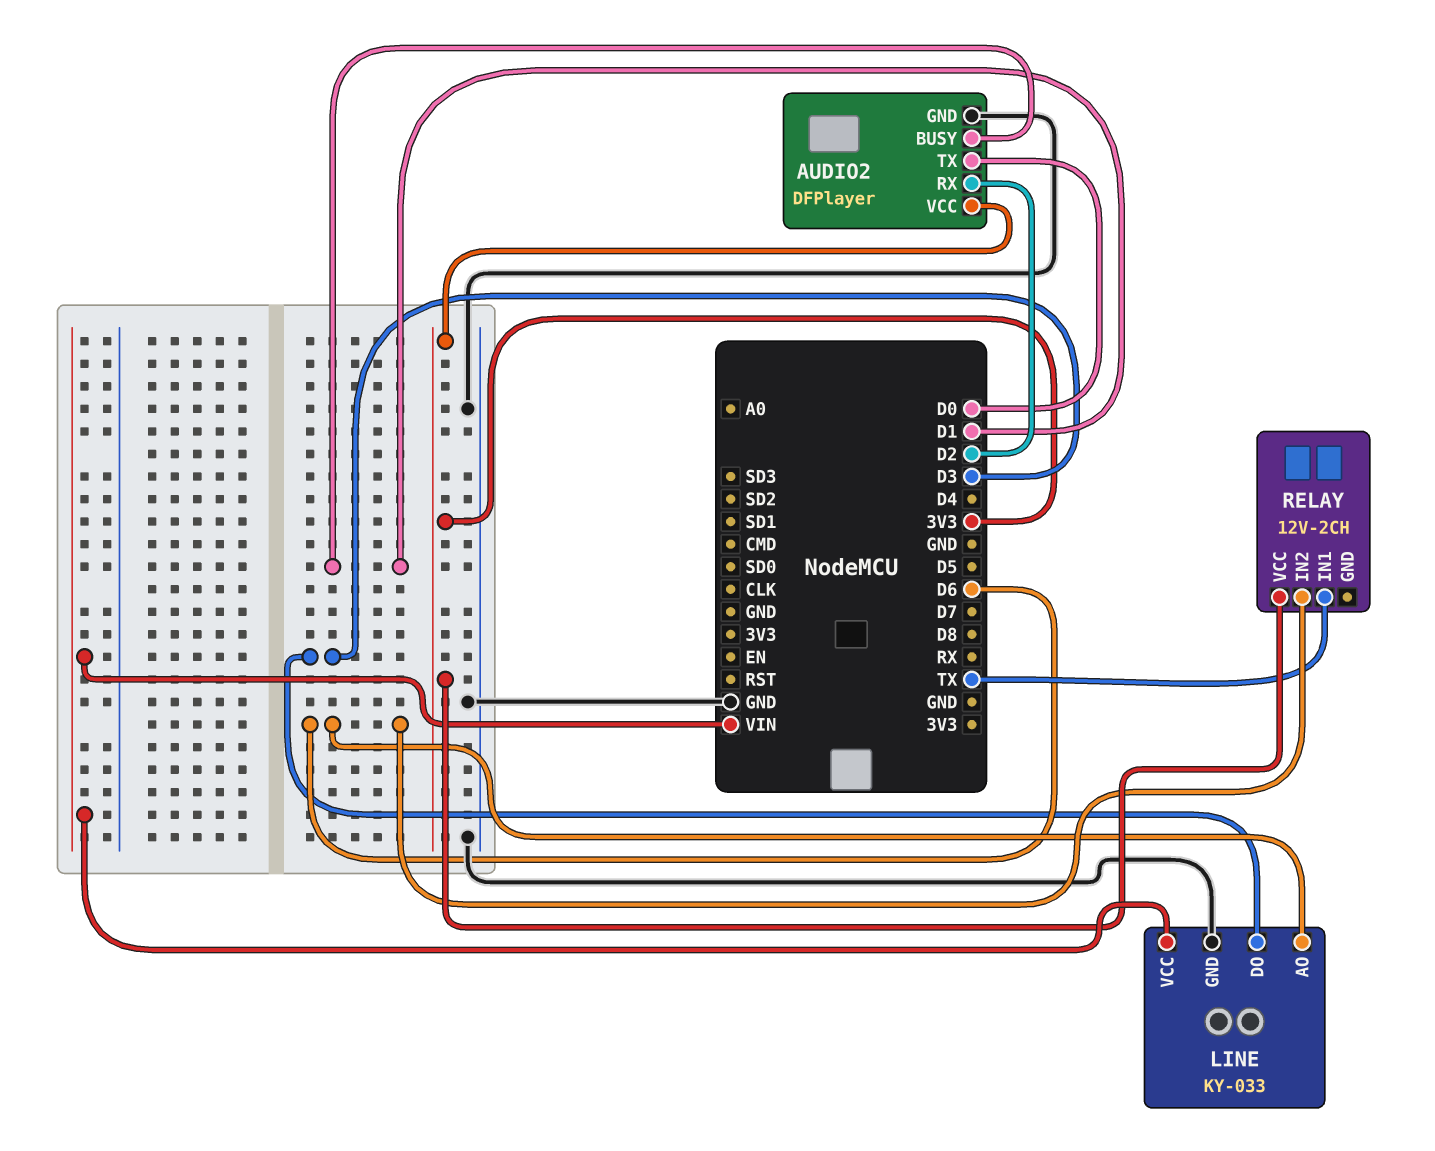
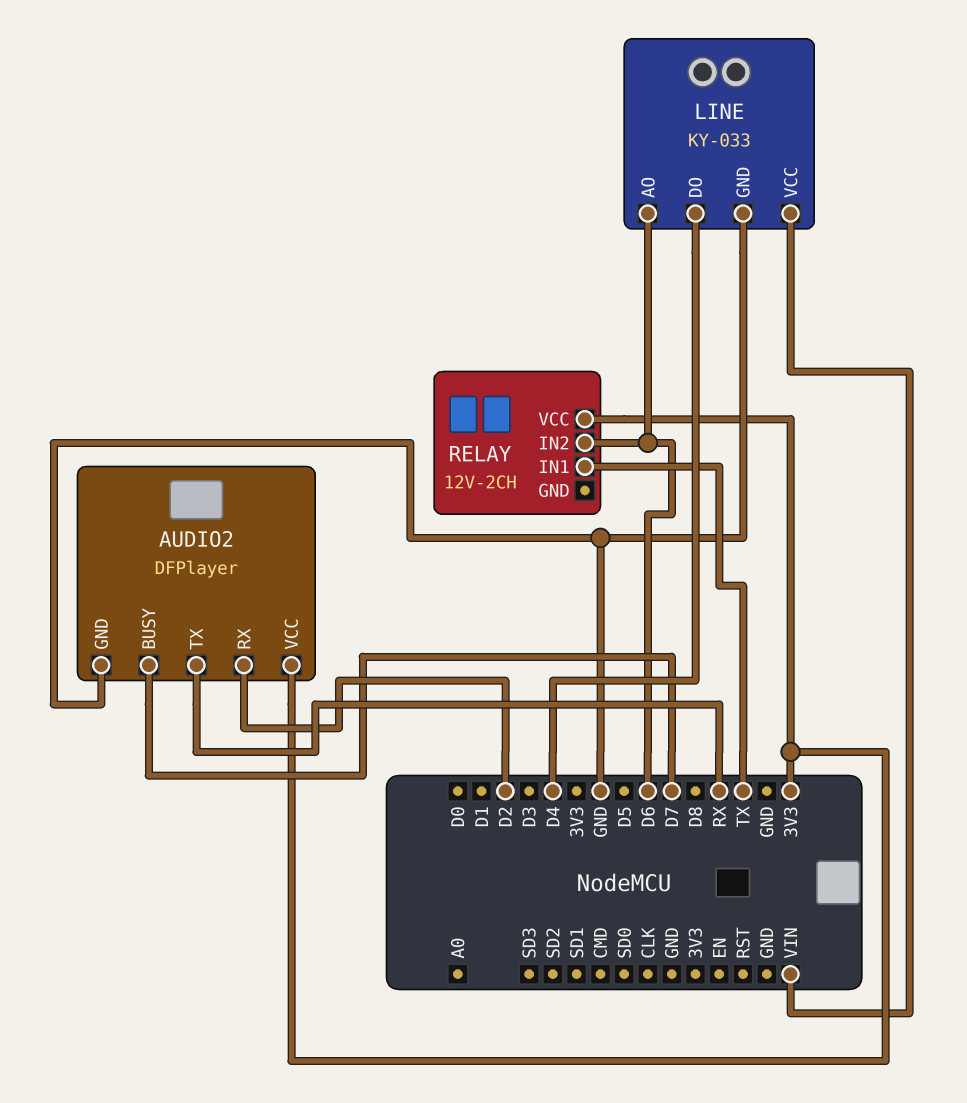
AUDIO2 pin BUSY: D1 -> D7
AUDIO2 pin TX: D0 -> RX
LINE pin DO: D3 -> D4

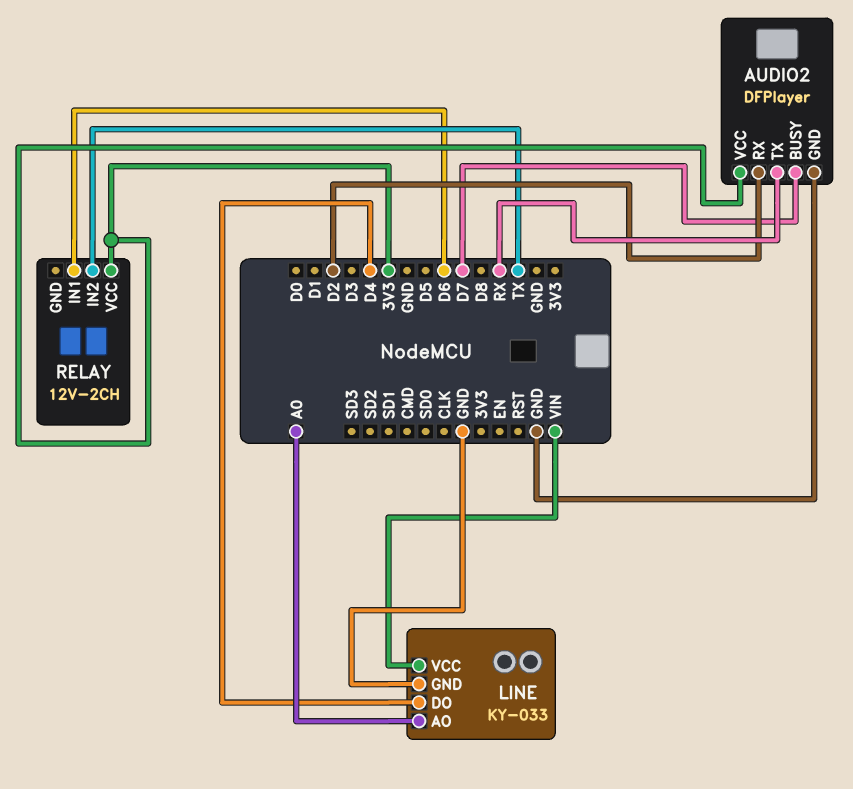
LINE pin AO: D6 -> A0
RELAY pin IN1: TX -> D6
RELAY pin IN2: D6 -> TX

